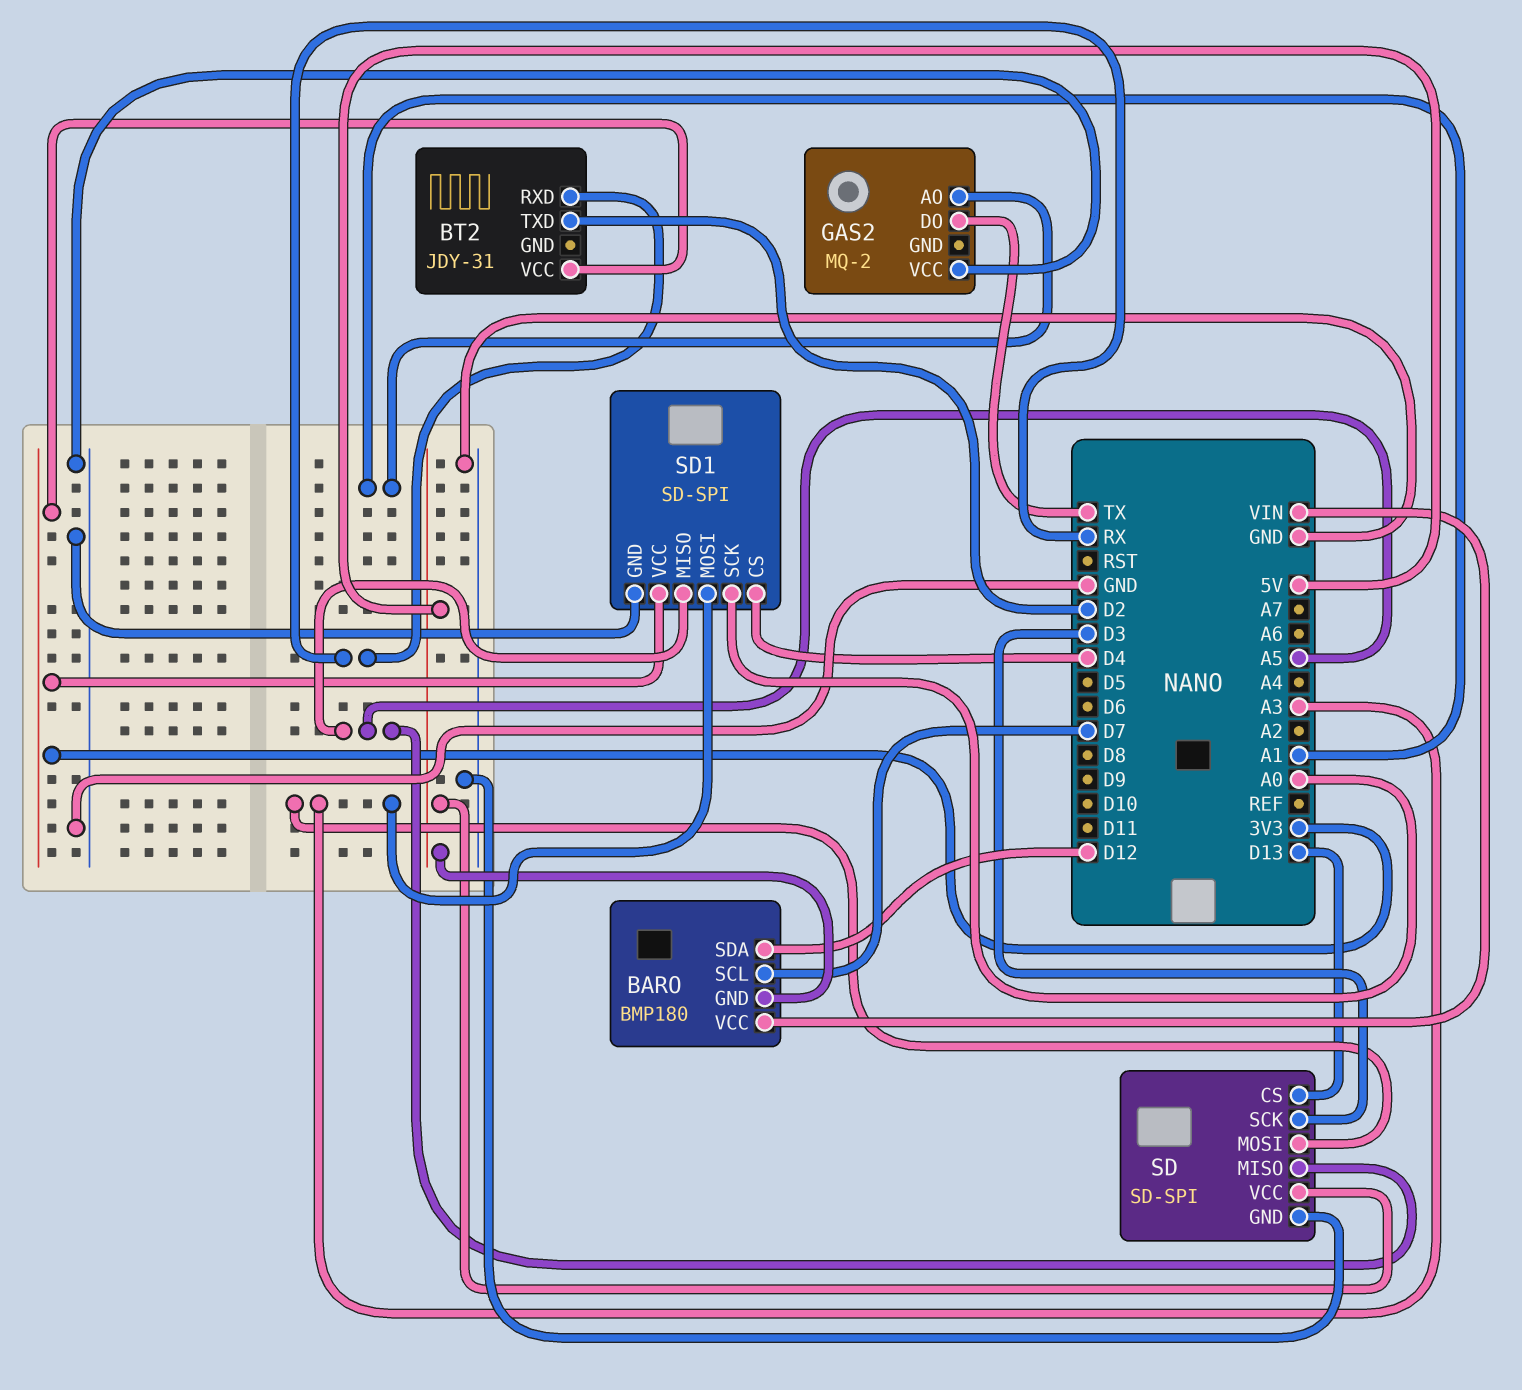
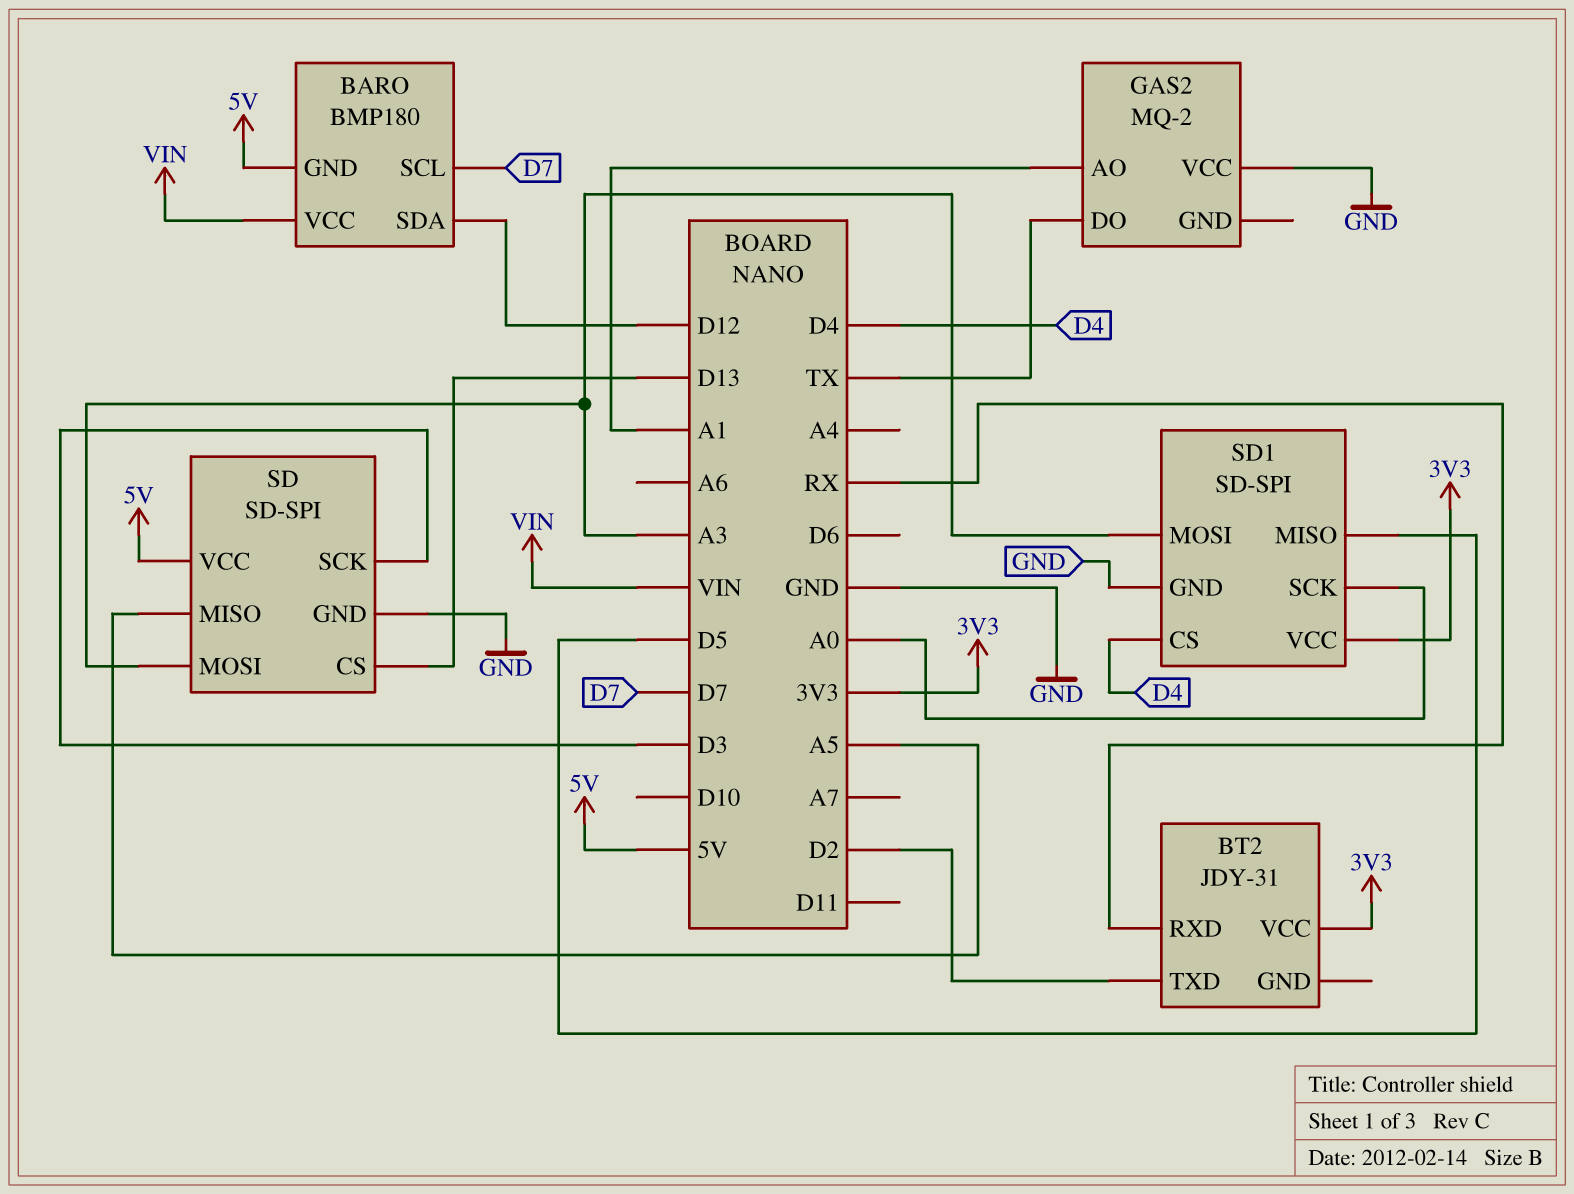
SD1 pin MISO: A5 -> D5

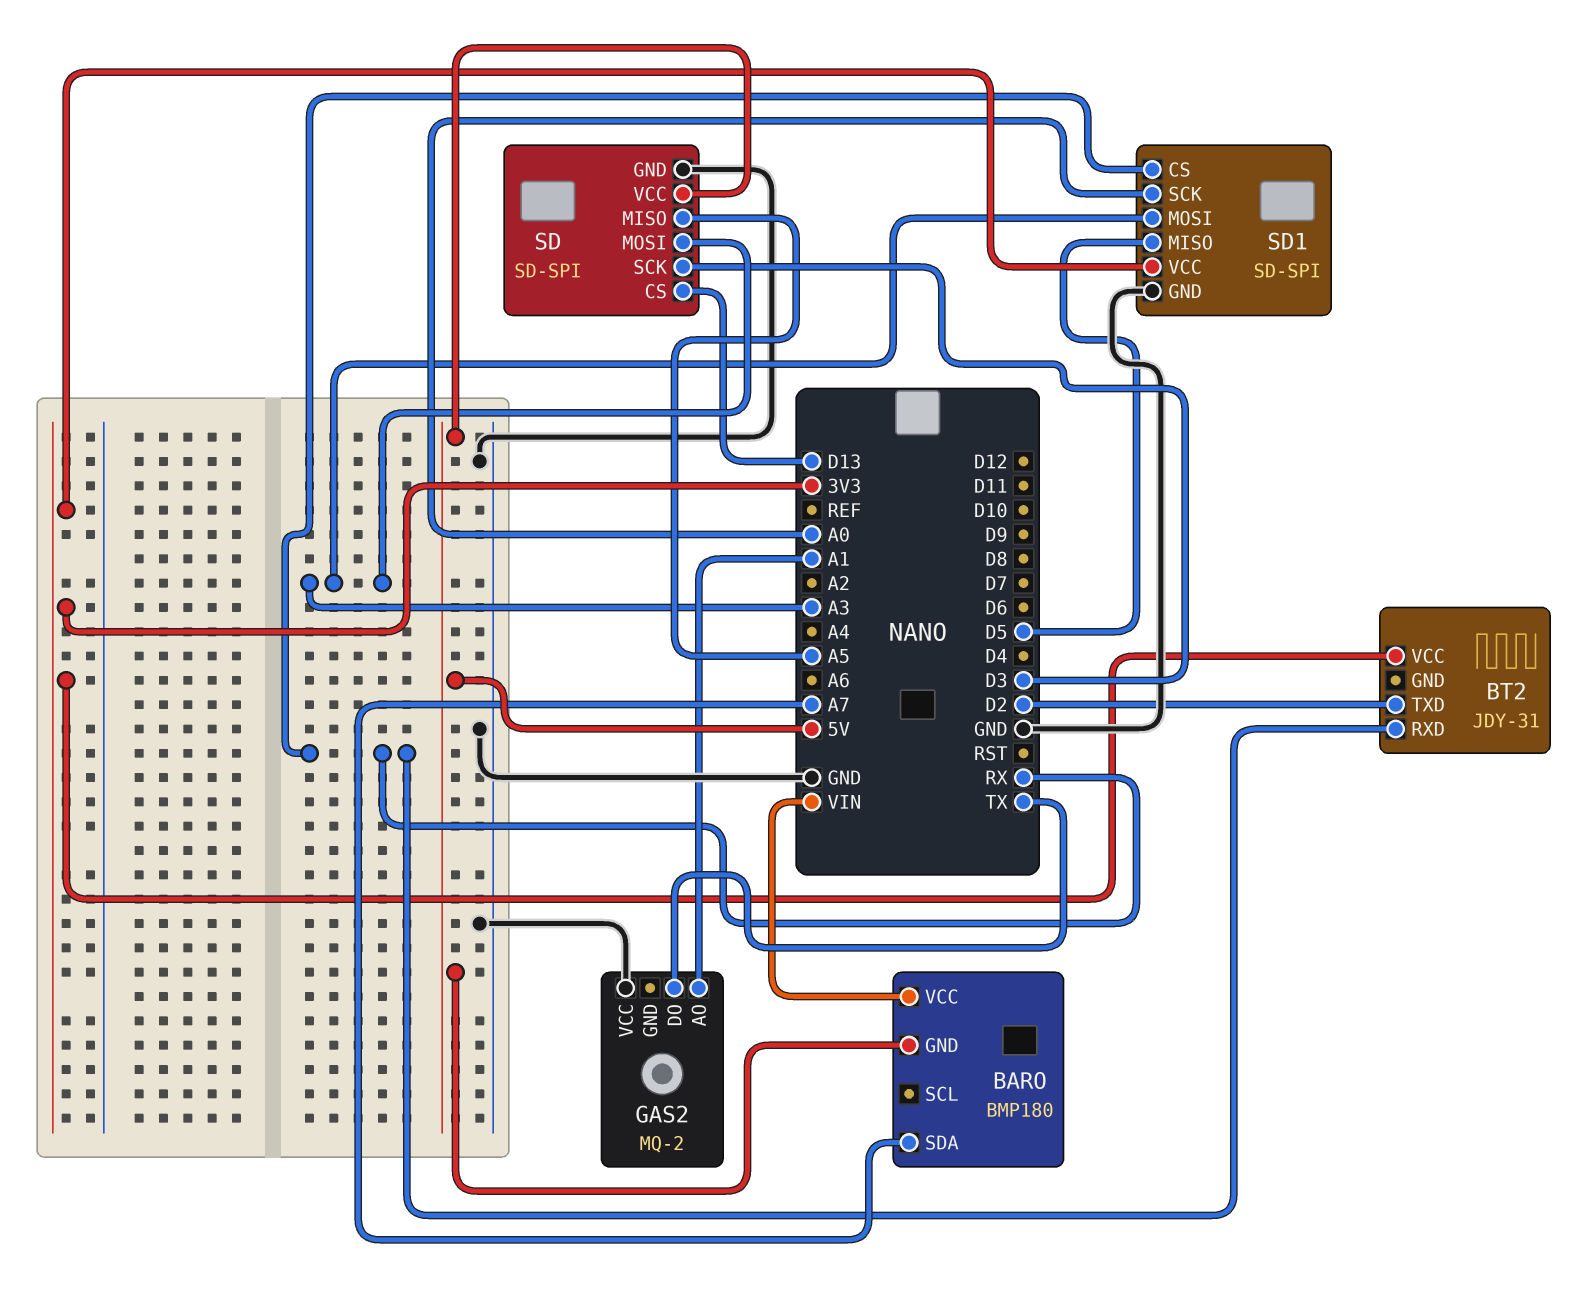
BARO pin SCL: D7 -> none
BARO pin SDA: D12 -> A7
SD1 pin CS: D4 -> RX

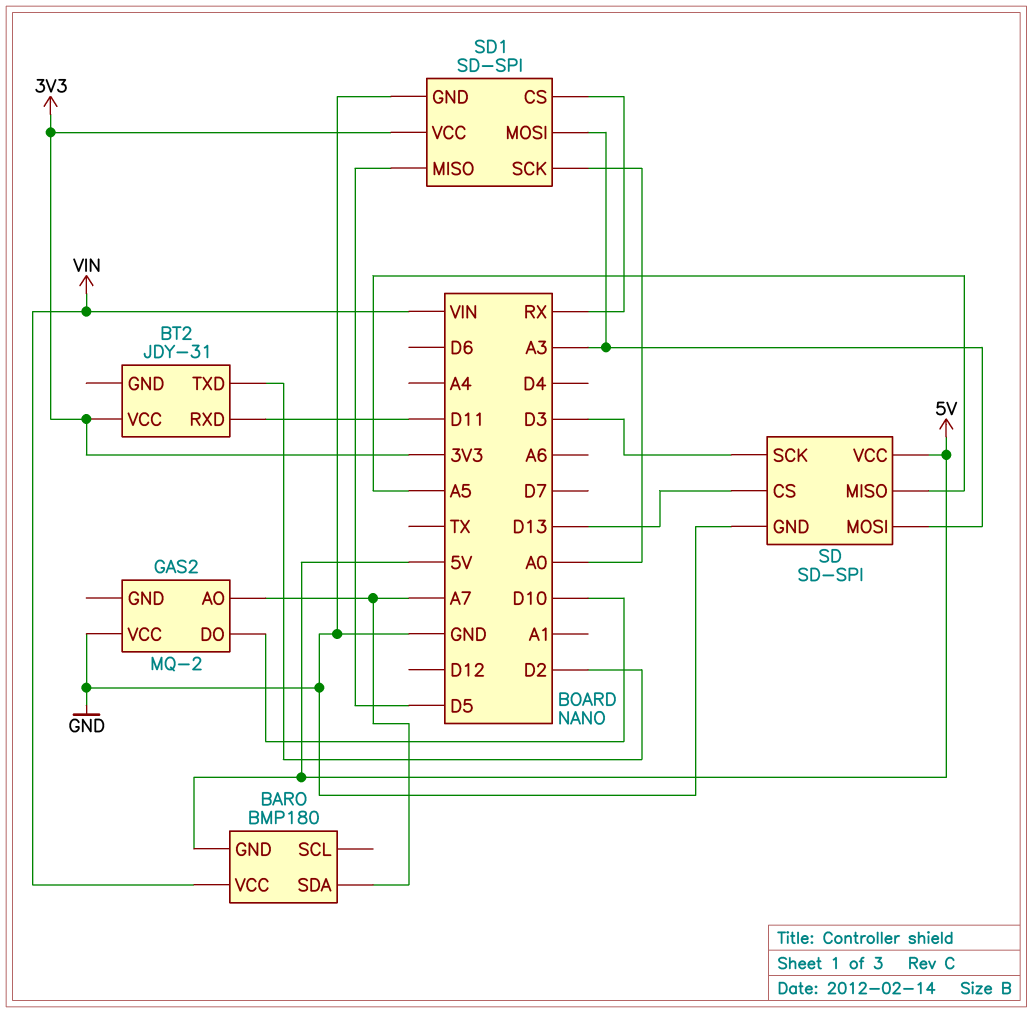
BT2 pin RXD: RX -> D11
GAS2 pin AO: A1 -> A7
GAS2 pin DO: TX -> D10

